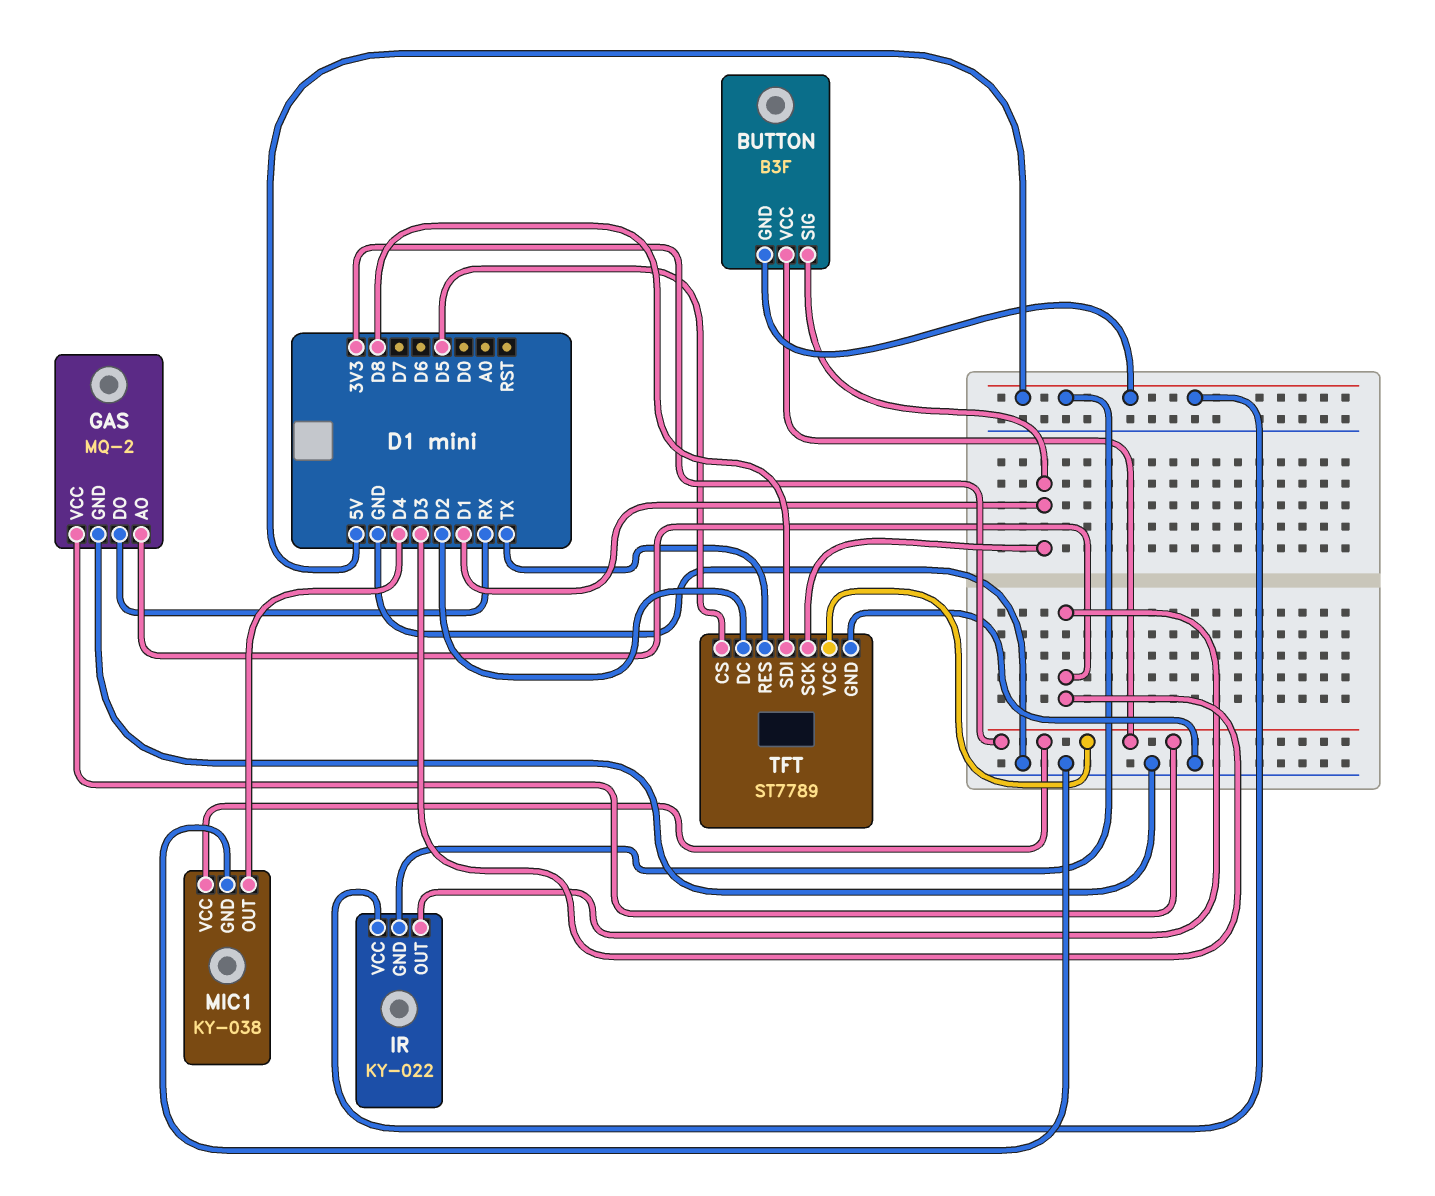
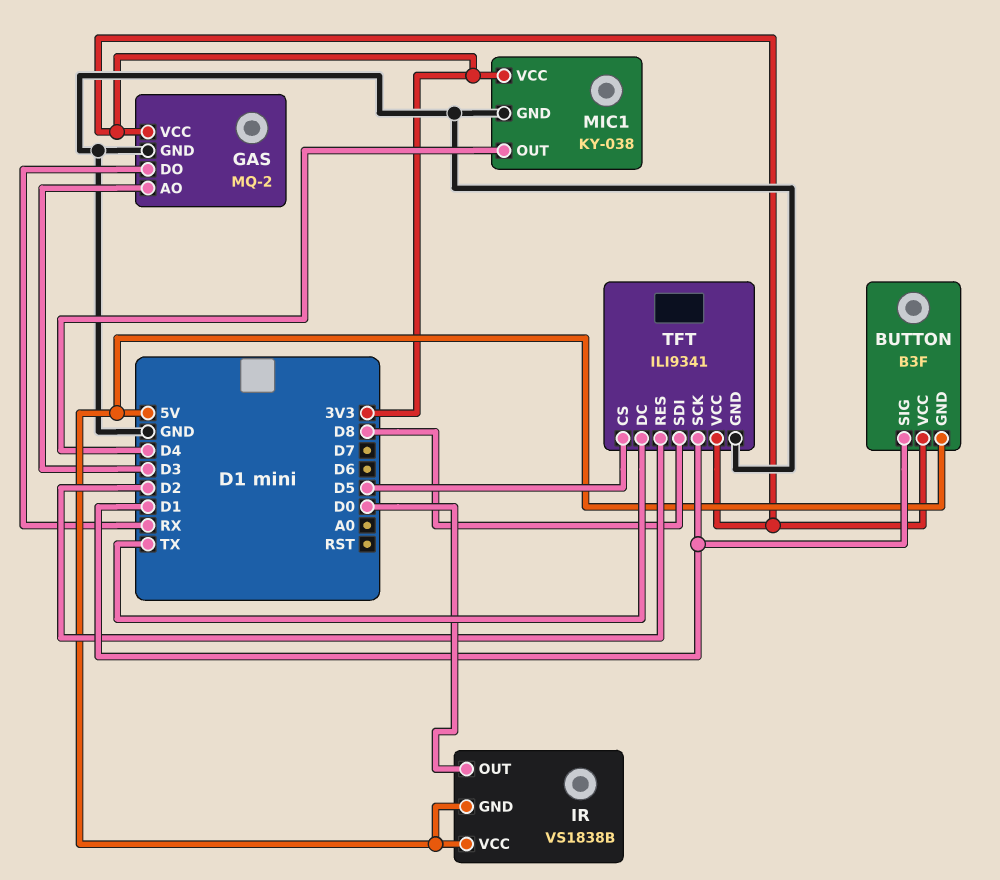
IR: KY-022 -> VS1838B
IR pin OUT: D3 -> D0
TFT: ST7789 -> ILI9341
TFT pin DC: D2 -> TX
TFT pin RES: TX -> D2

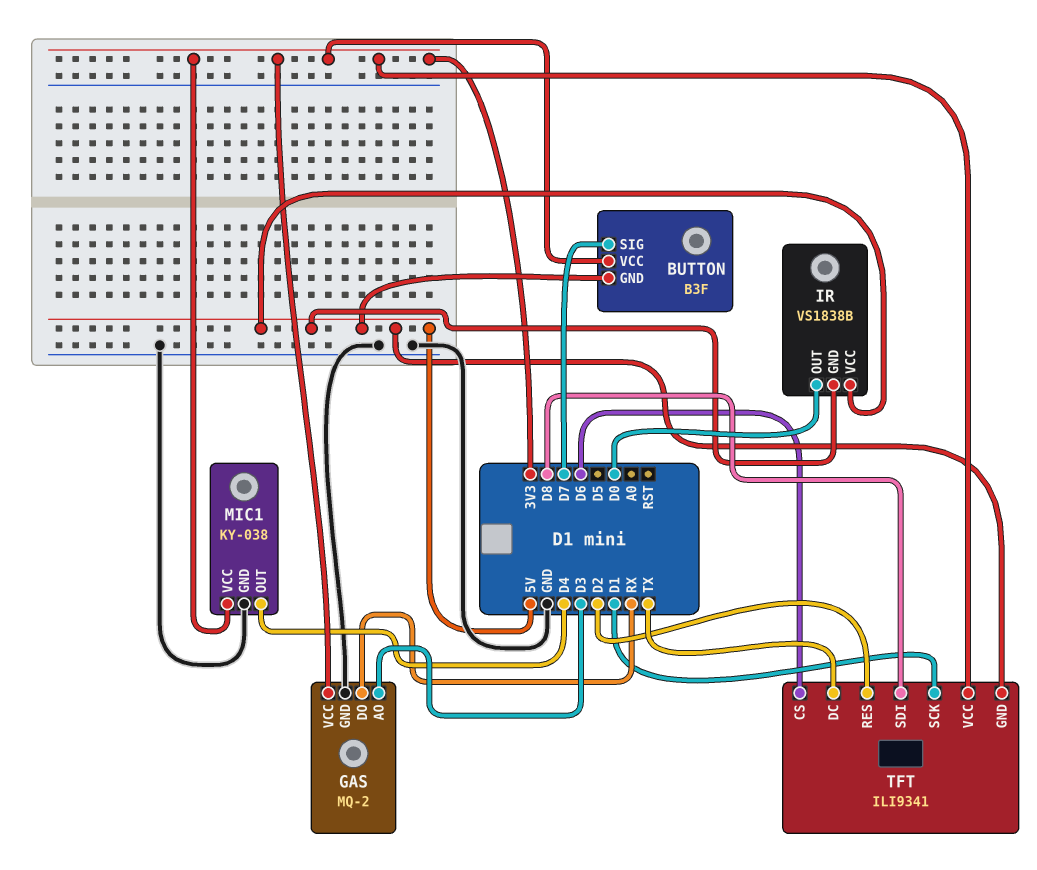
BUTTON pin SIG: D1 -> D7
TFT pin CS: D5 -> D6
TFT pin GND: GND -> 5V

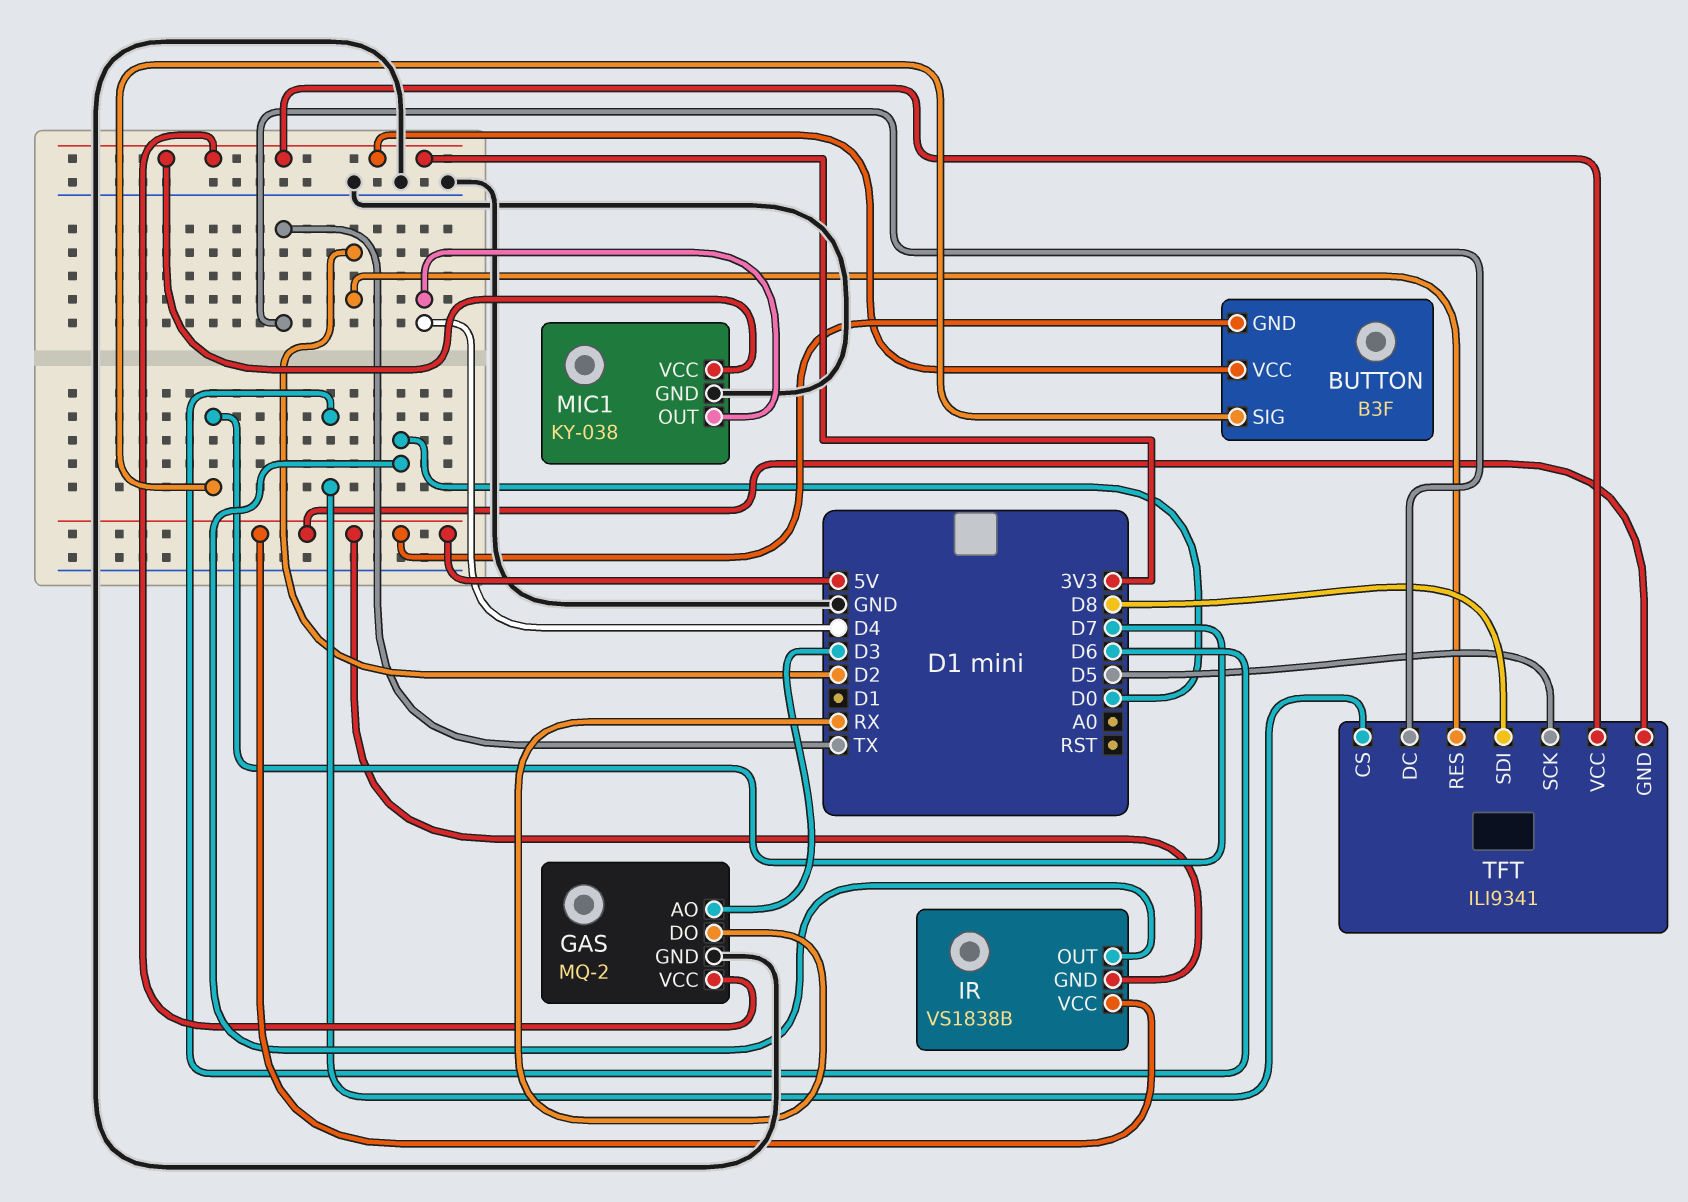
TFT pin SCK: D1 -> D5

